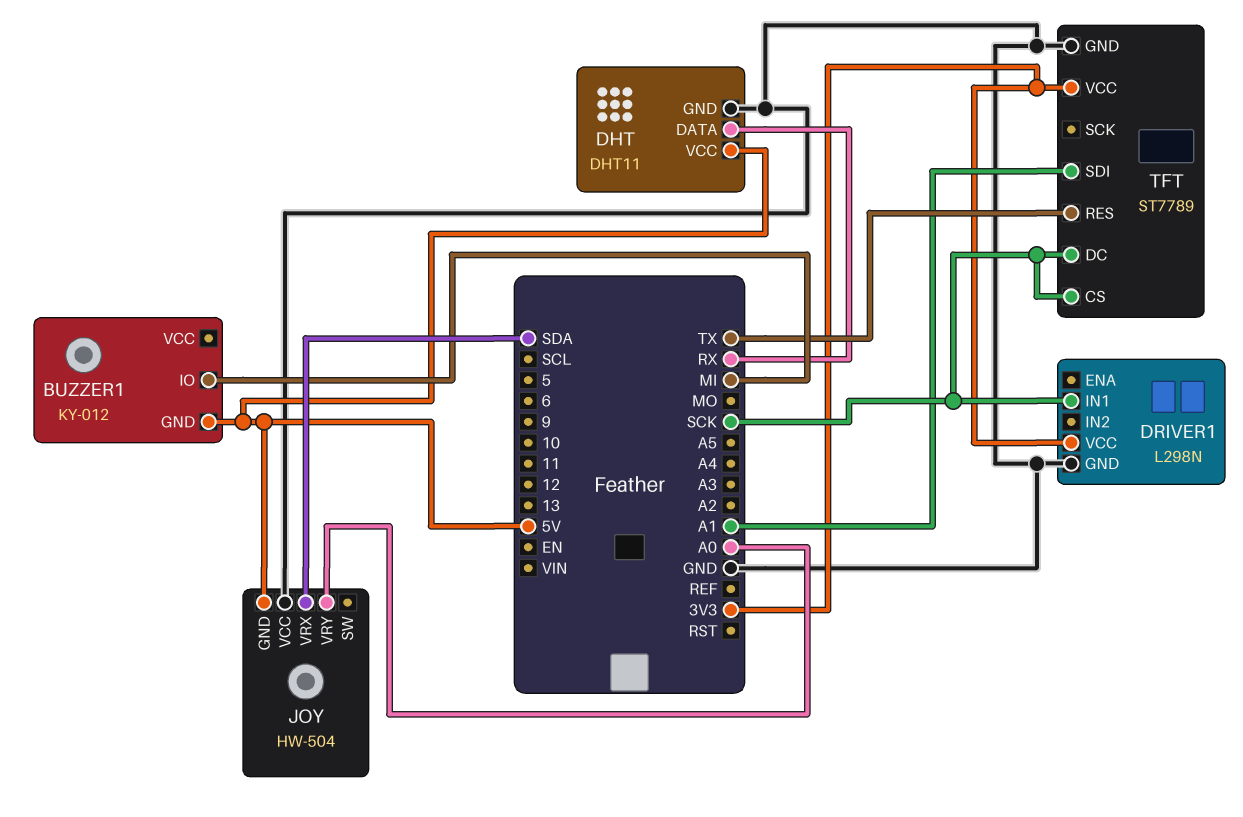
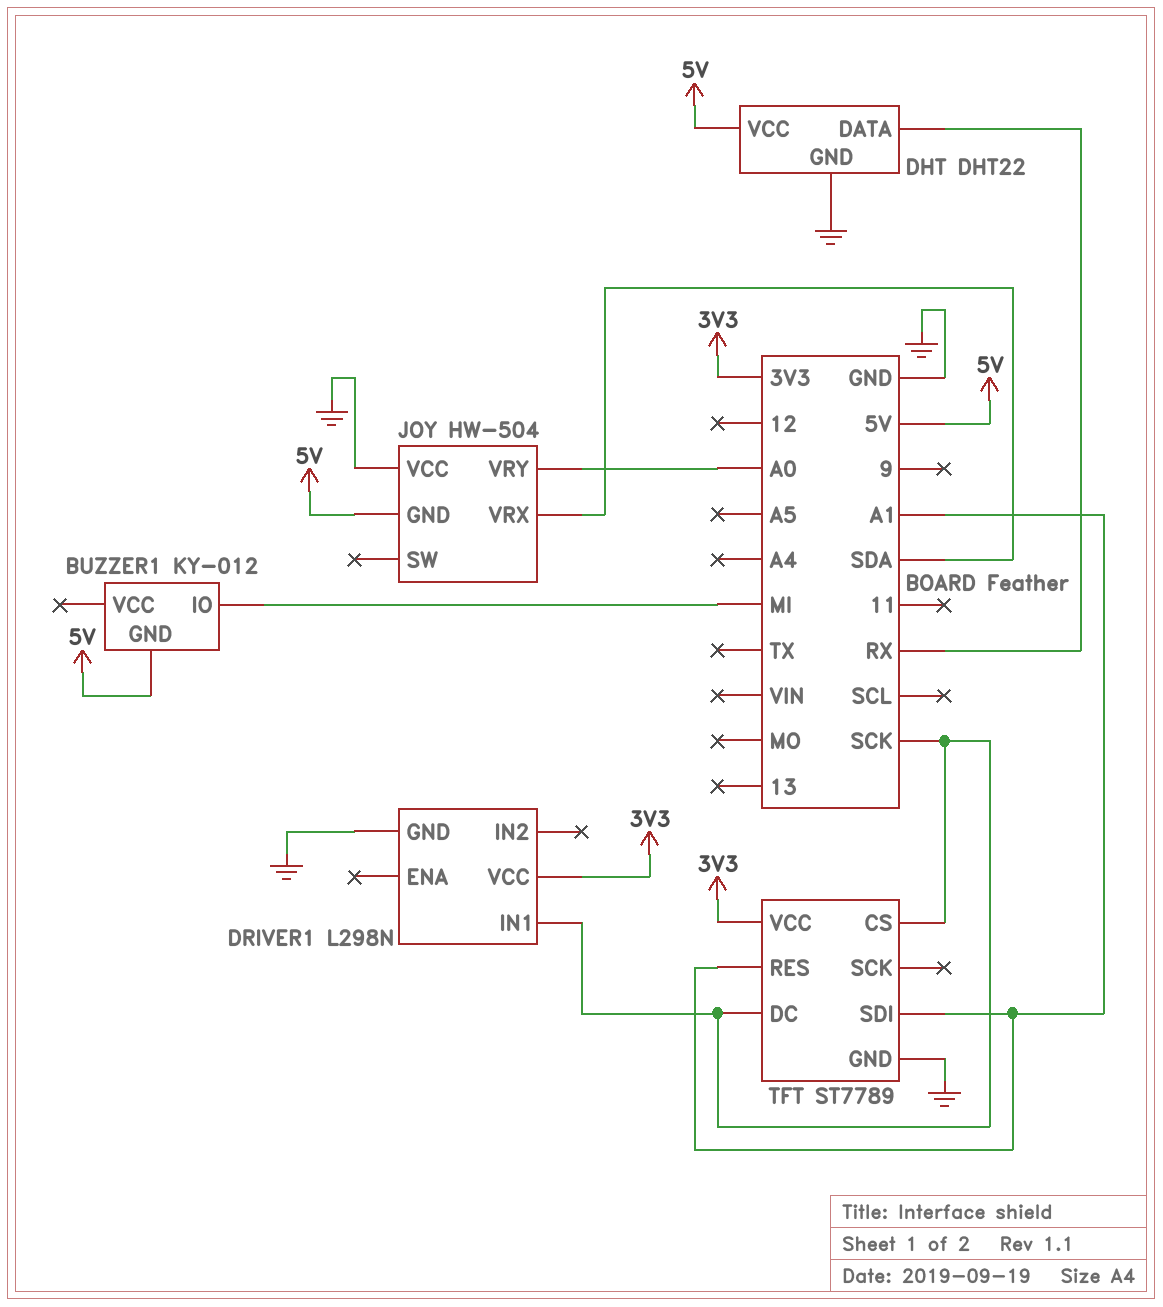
DHT: DHT11 -> DHT22
TFT pin RES: TX -> A1

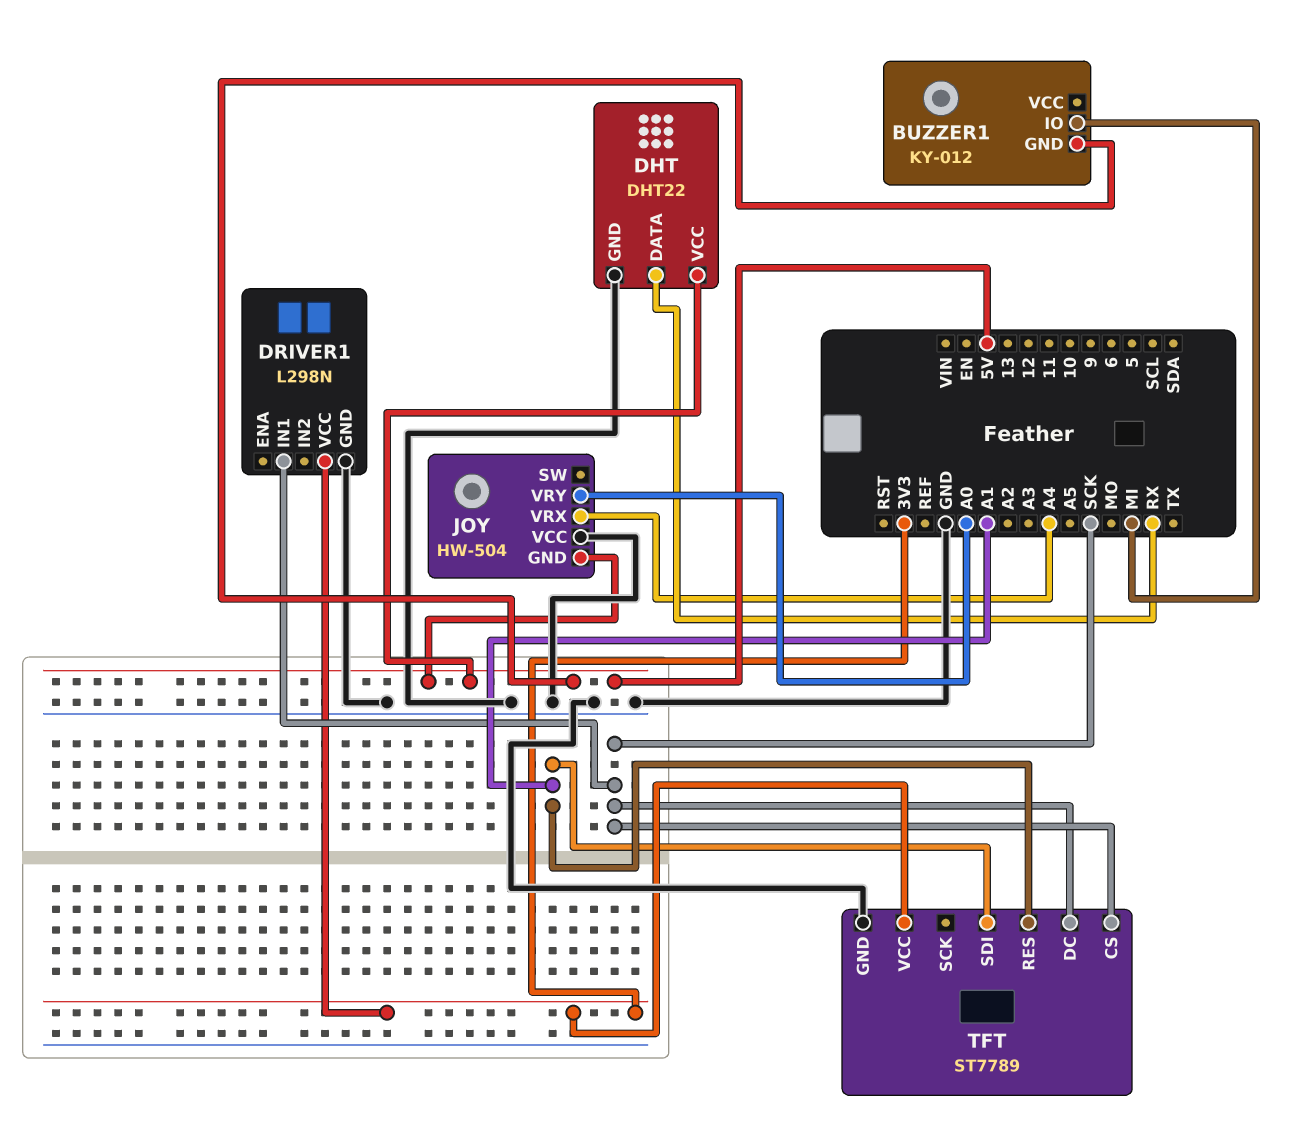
JOY pin VRX: SDA -> A4

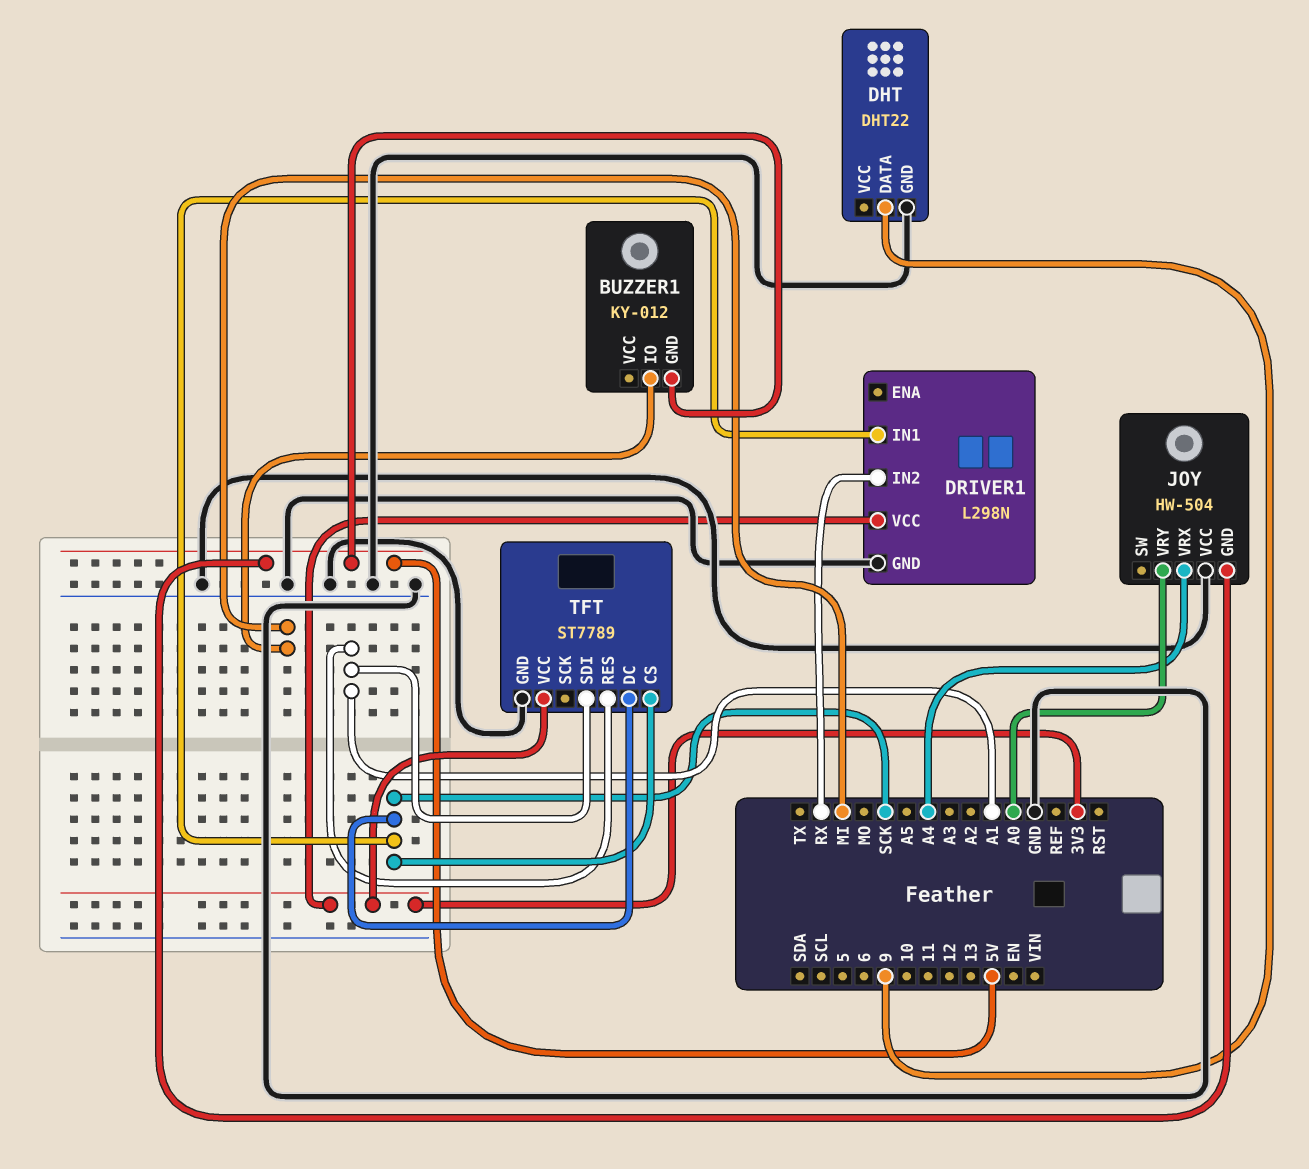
DHT pin DATA: RX -> 9
DHT pin VCC: 5V -> none
DRIVER1 pin IN2: none -> RX

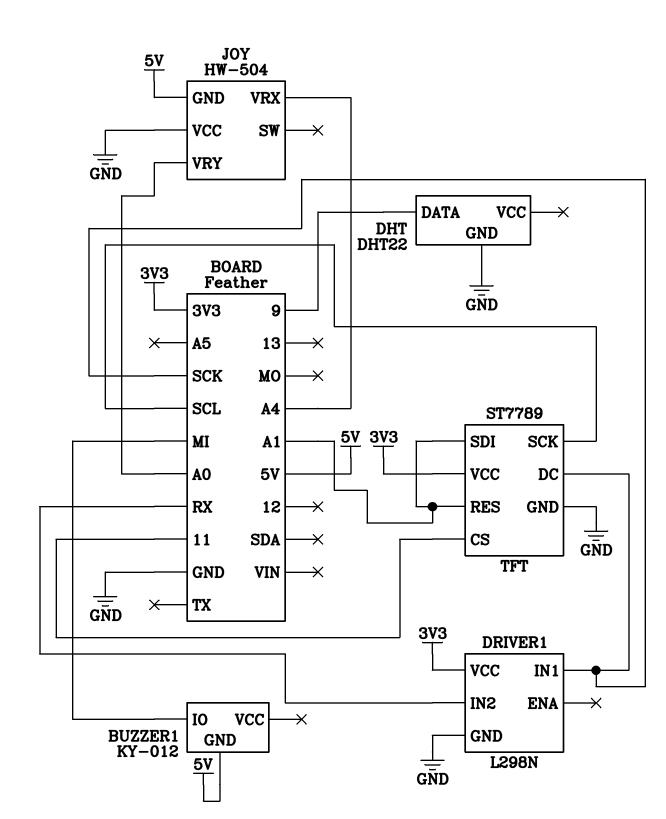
TFT pin CS: SCK -> 11
TFT pin SCK: none -> SCL

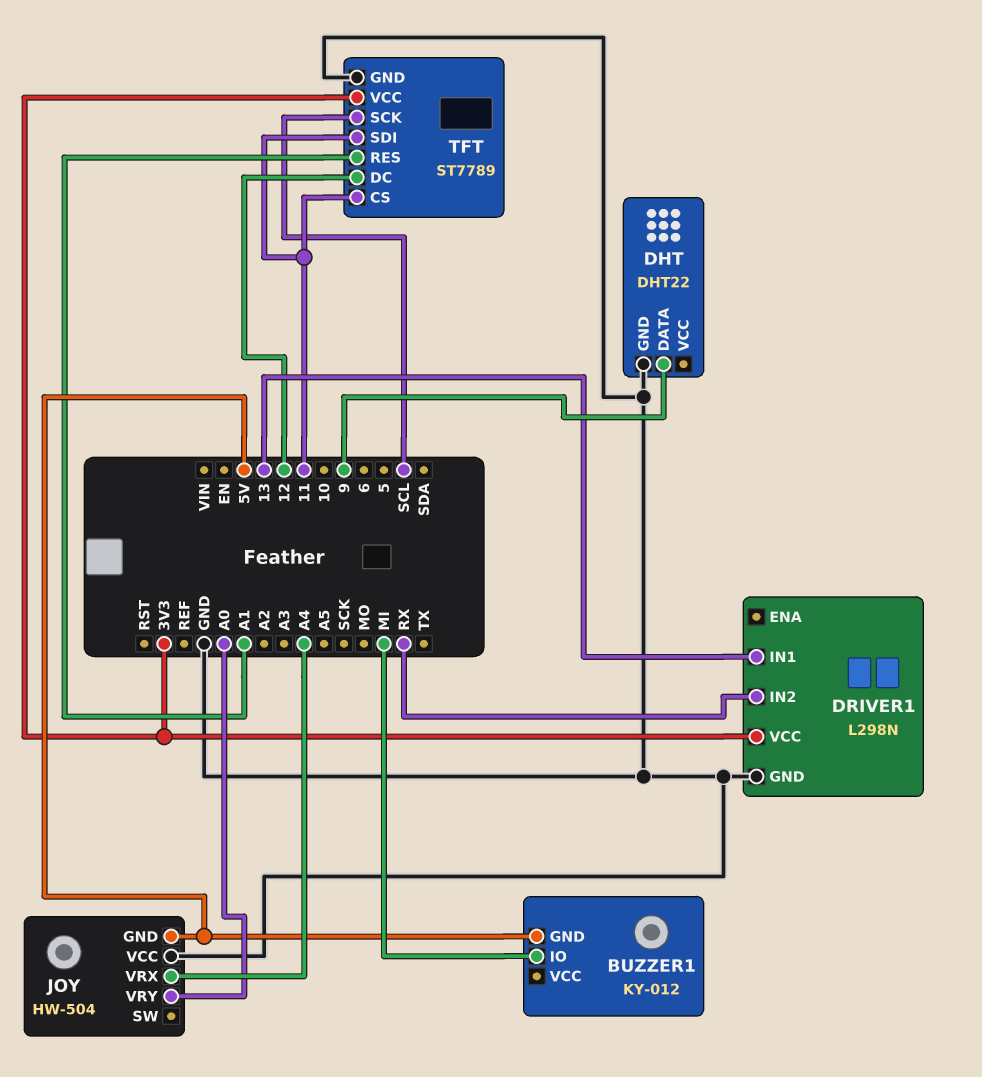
DRIVER1 pin IN1: SCK -> 13
TFT pin DC: SCK -> 12
TFT pin SDI: A1 -> 11

